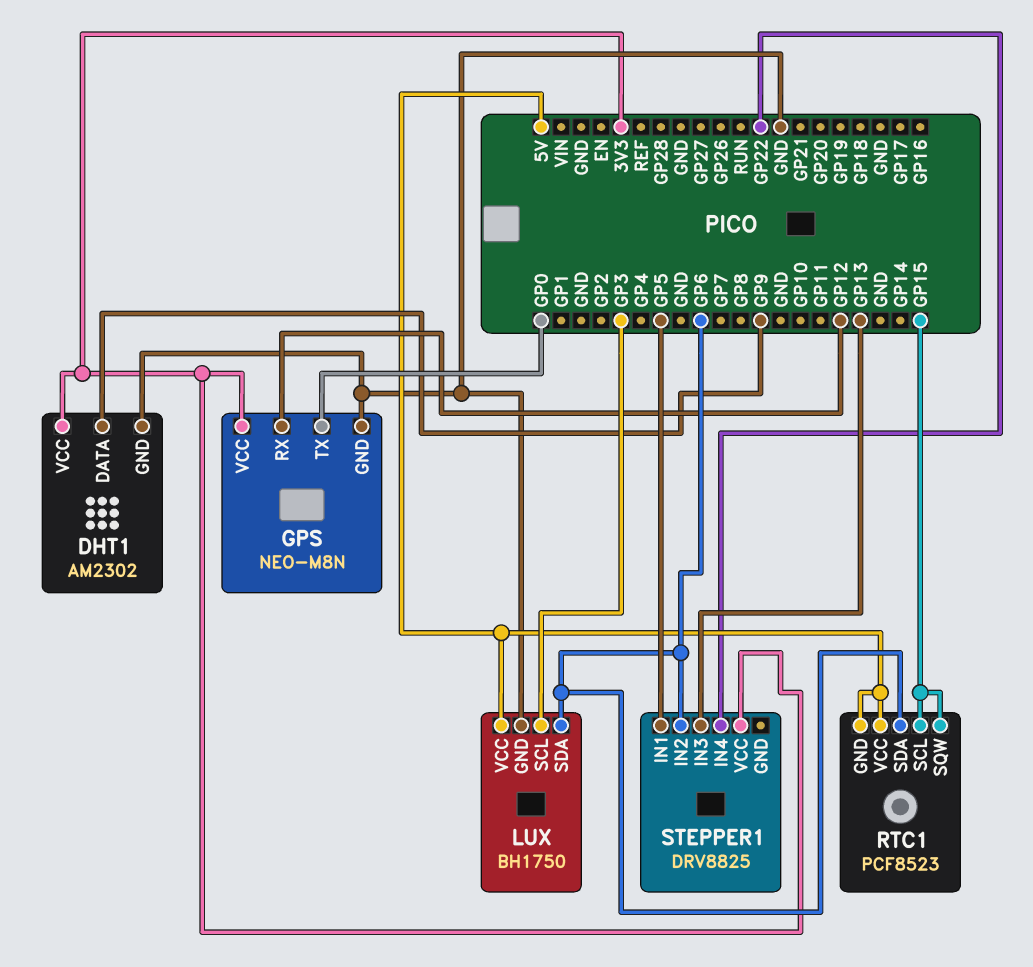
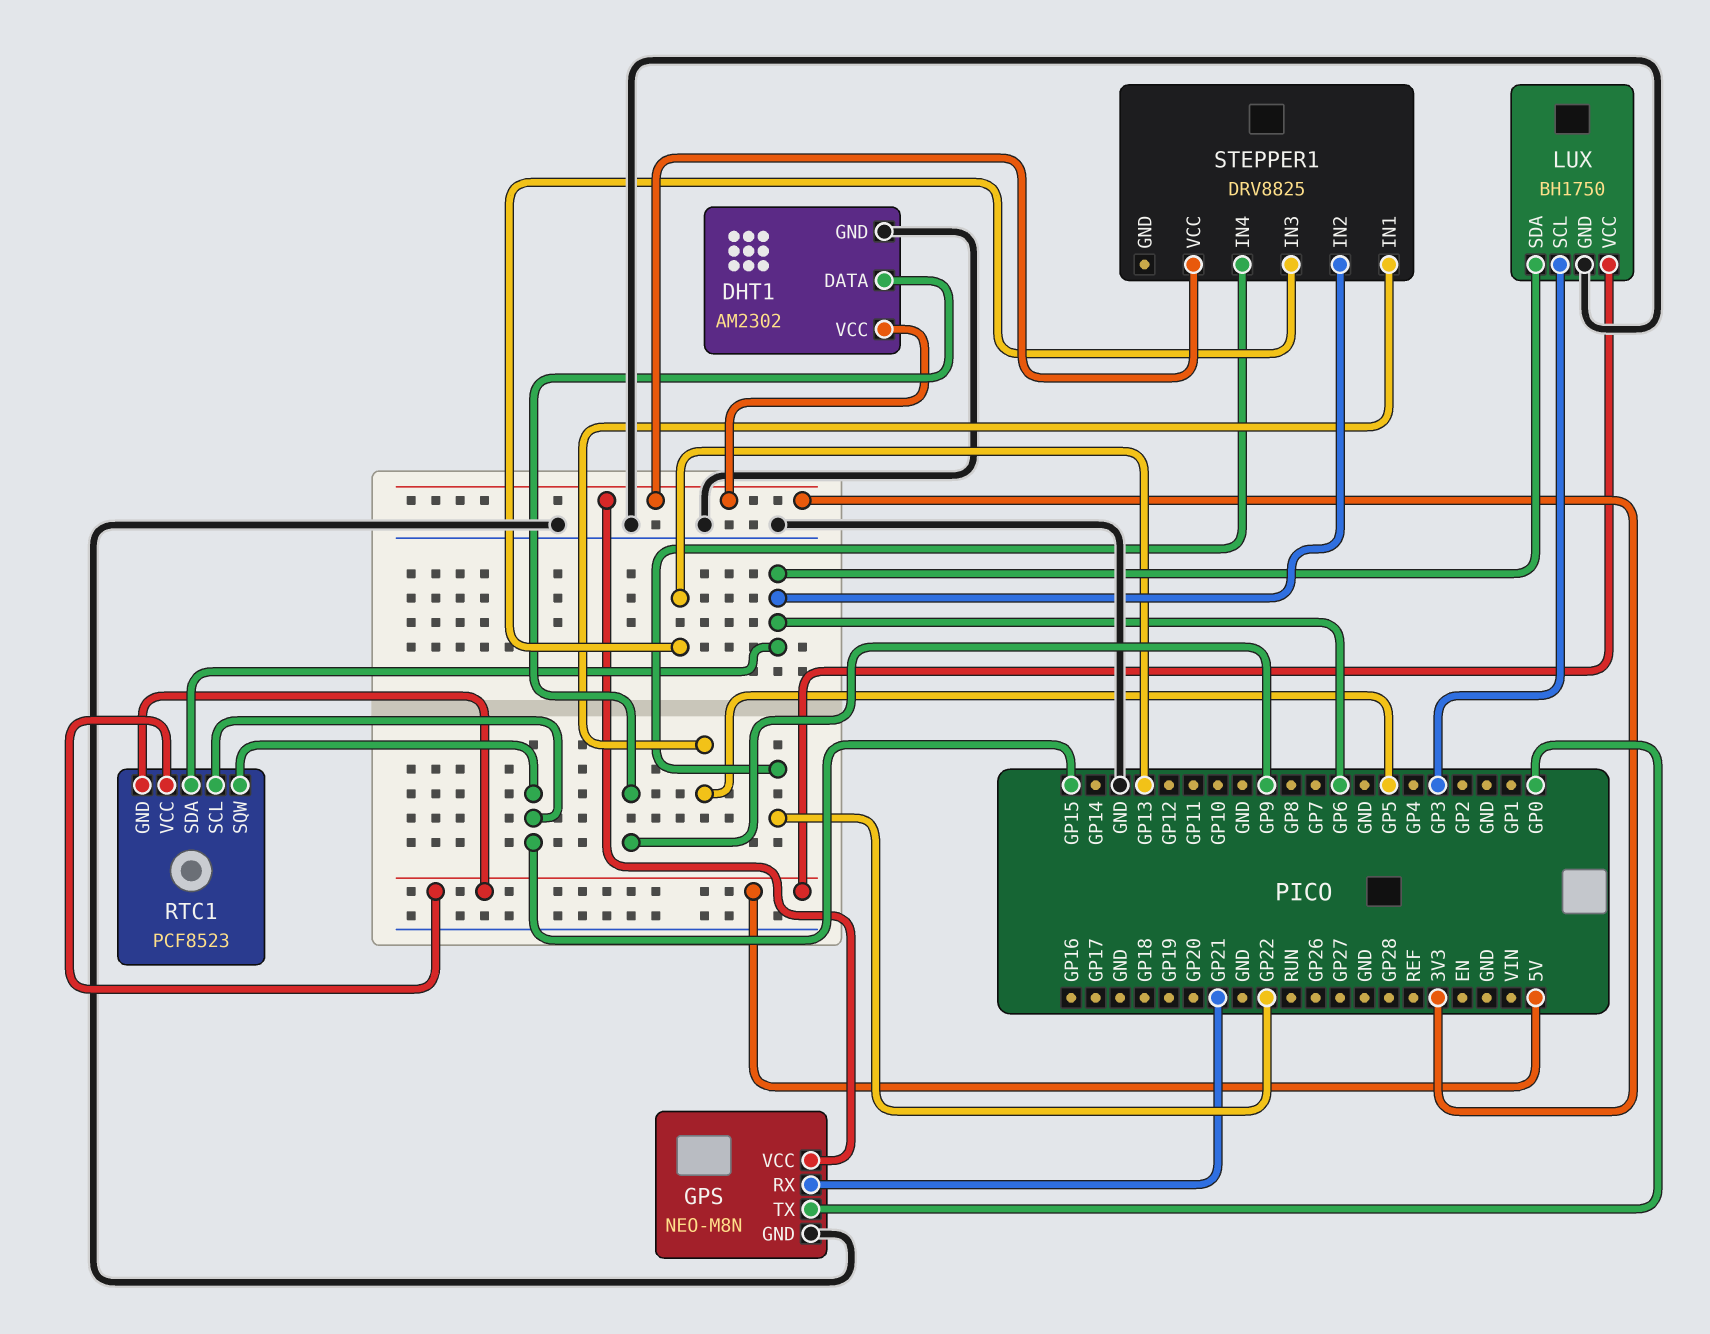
GPS pin RX: GP12 -> GP21

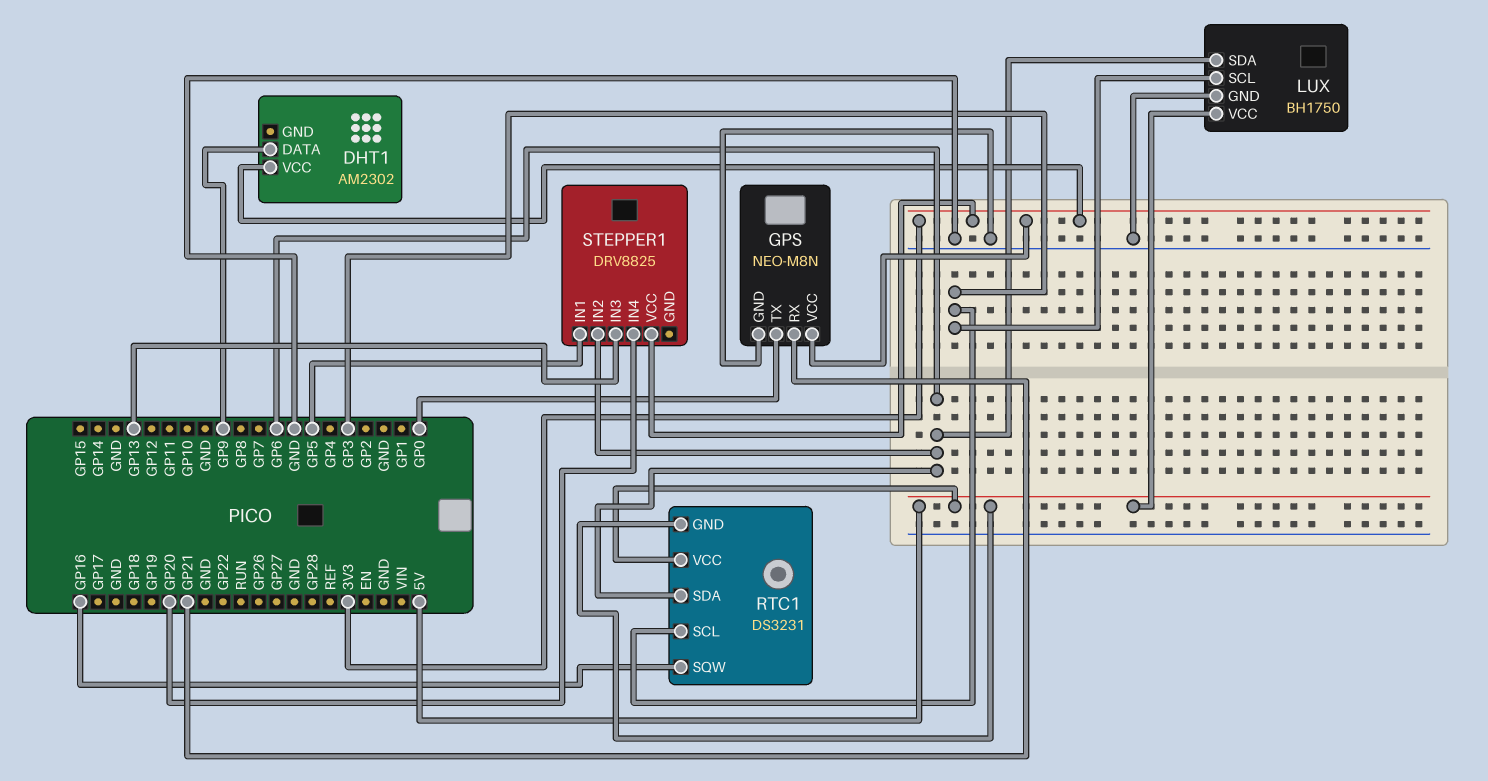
DHT1 pin GND: GND -> none
RTC1: PCF8523 -> DS3231
RTC1 pin SCL: GP15 -> GP3
RTC1 pin SQW: GP15 -> GP16
STEPPER1 pin IN4: GP22 -> GP20

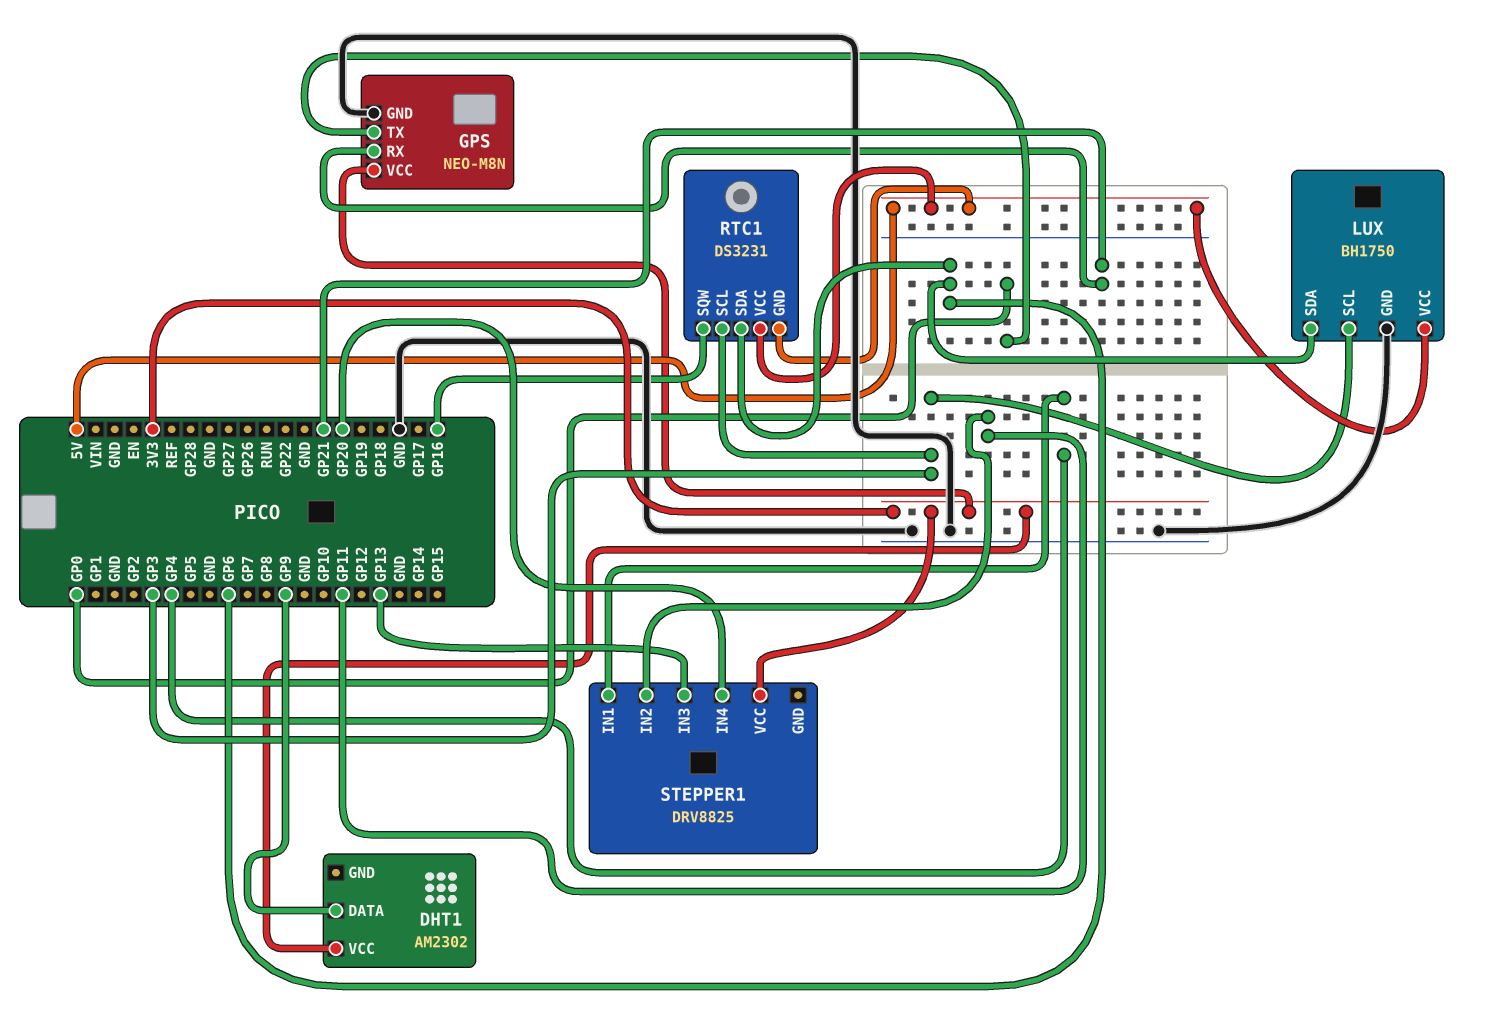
STEPPER1 pin IN1: GP5 -> GP4
STEPPER1 pin IN2: GP6 -> GP11

